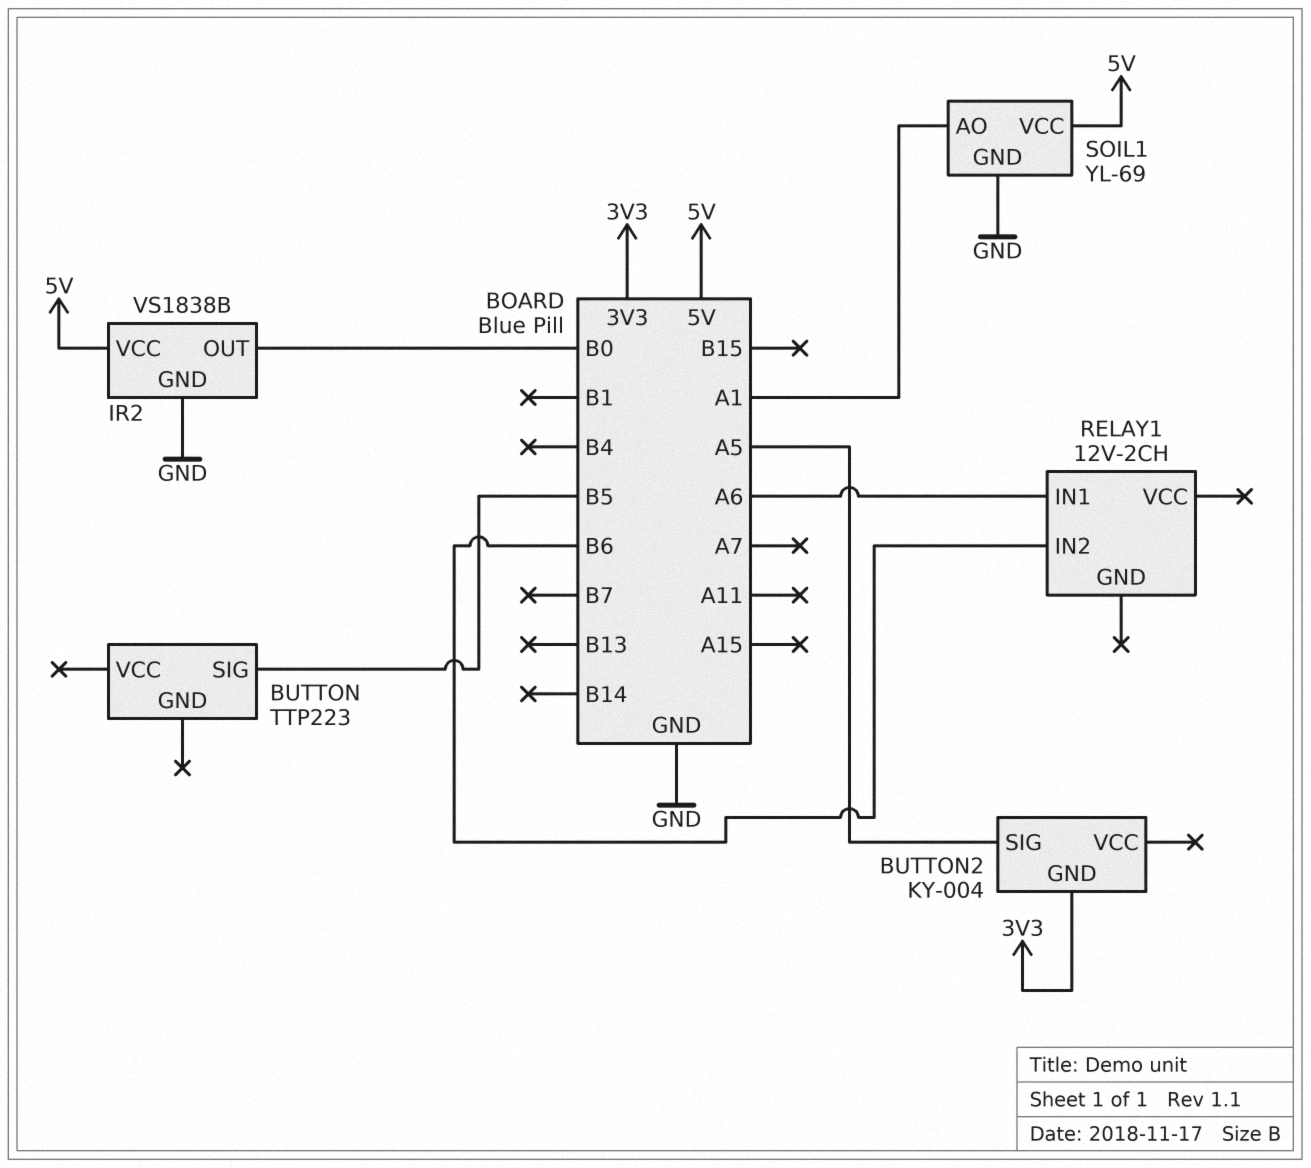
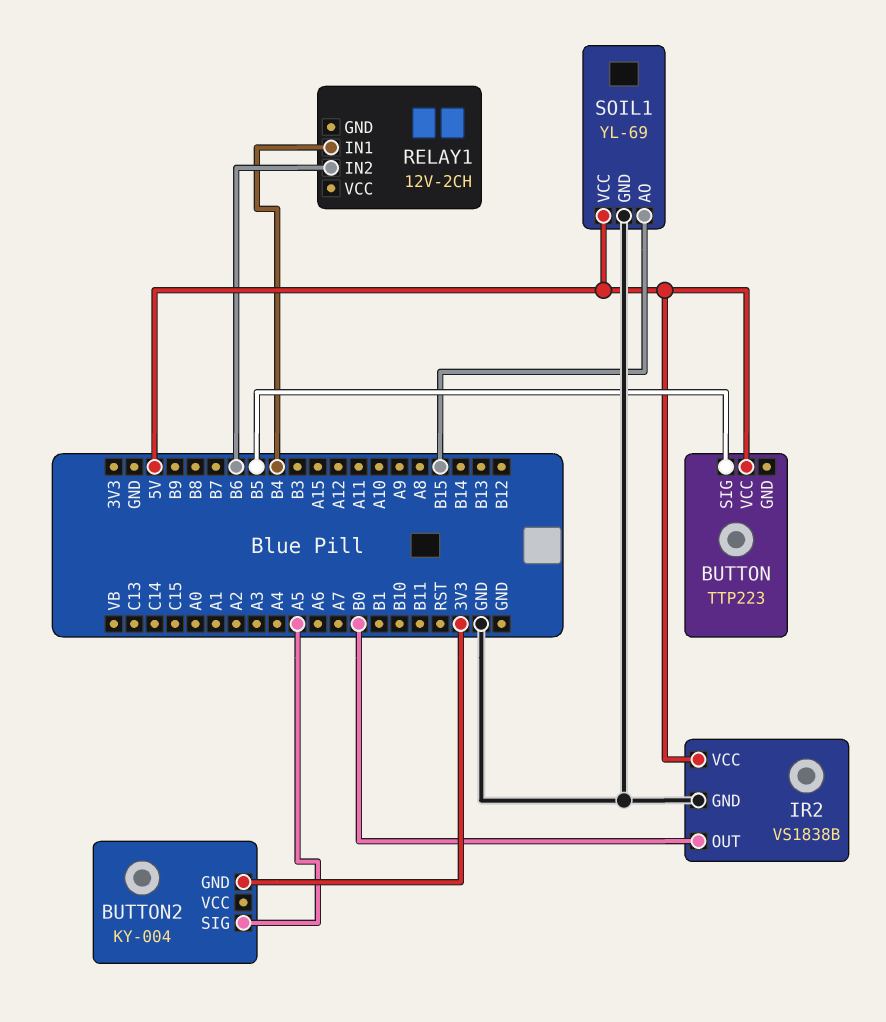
BUTTON pin VCC: none -> 5V
RELAY1 pin IN1: A6 -> B4
SOIL1 pin AO: A1 -> B15

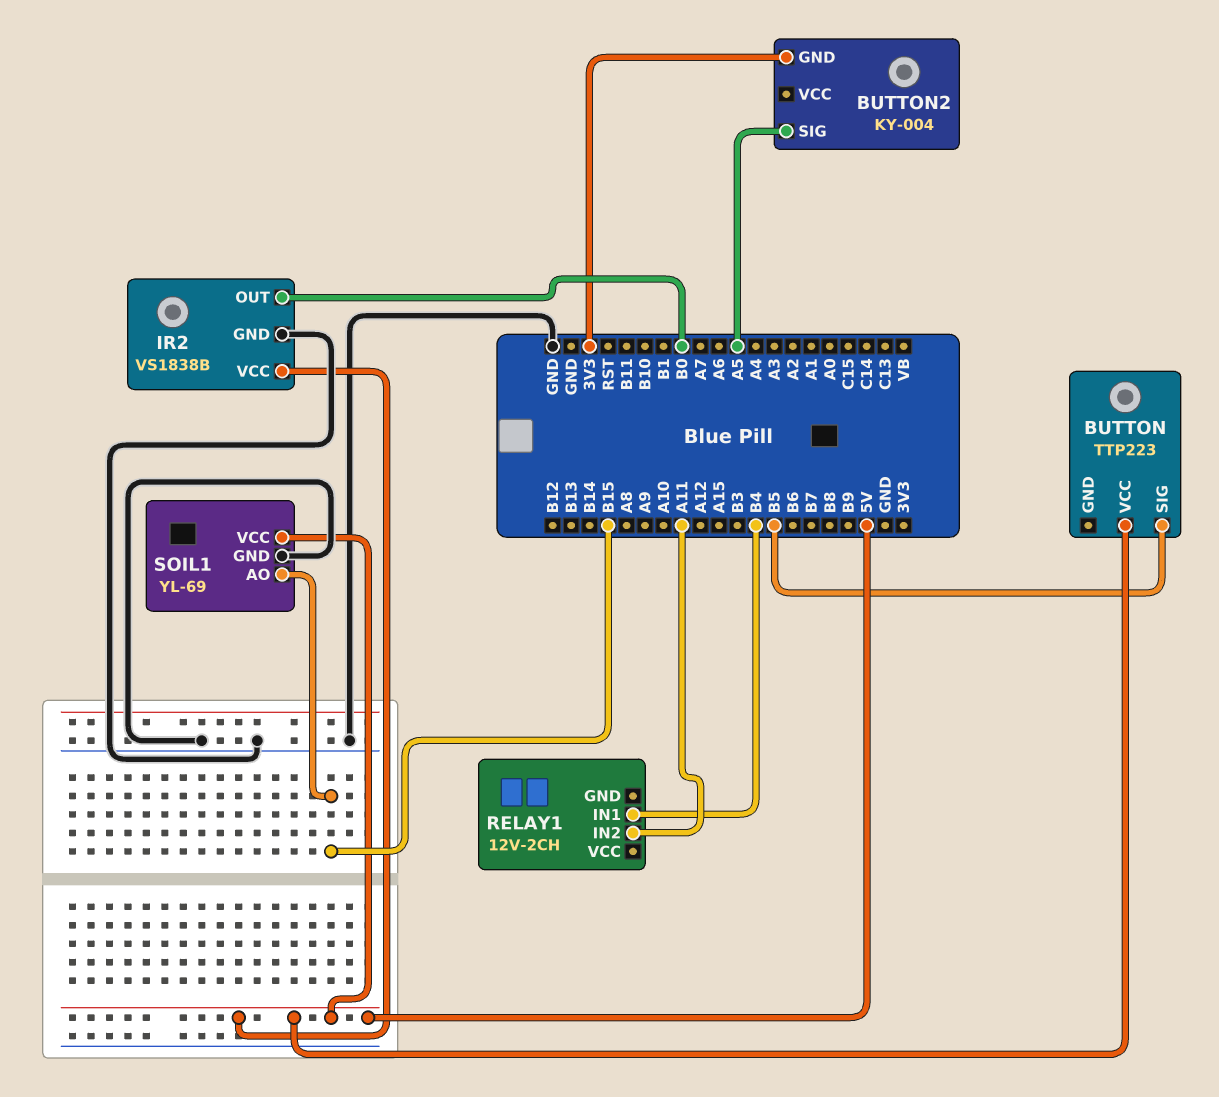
RELAY1 pin IN2: B6 -> A11

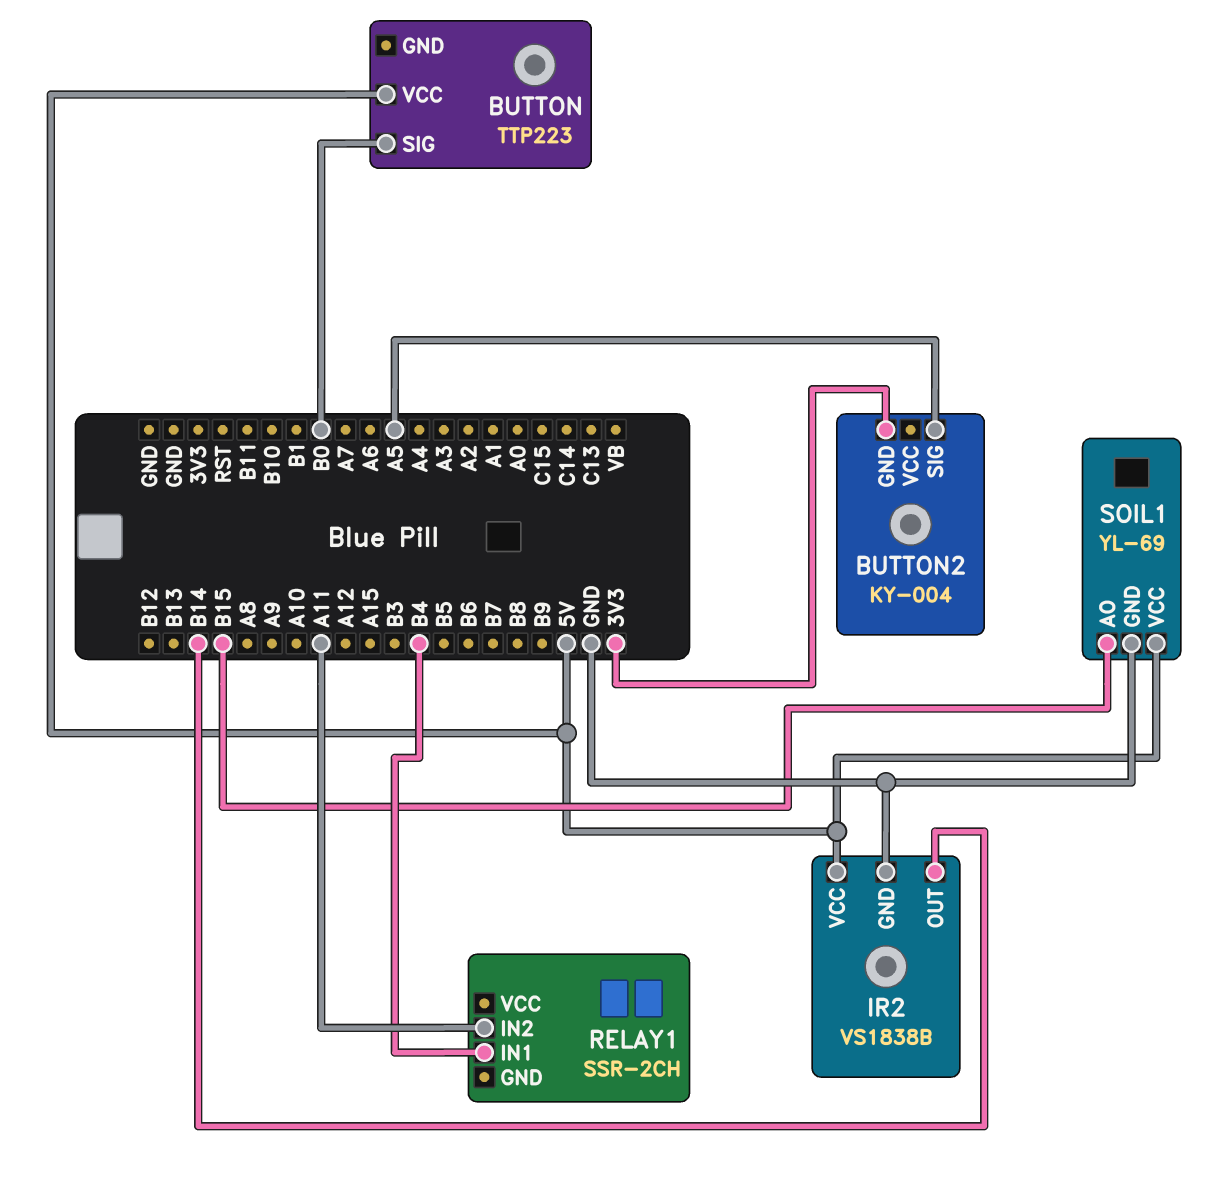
BUTTON pin SIG: B5 -> B0
IR2 pin OUT: B0 -> B14
RELAY1: 12V-2CH -> SSR-2CH

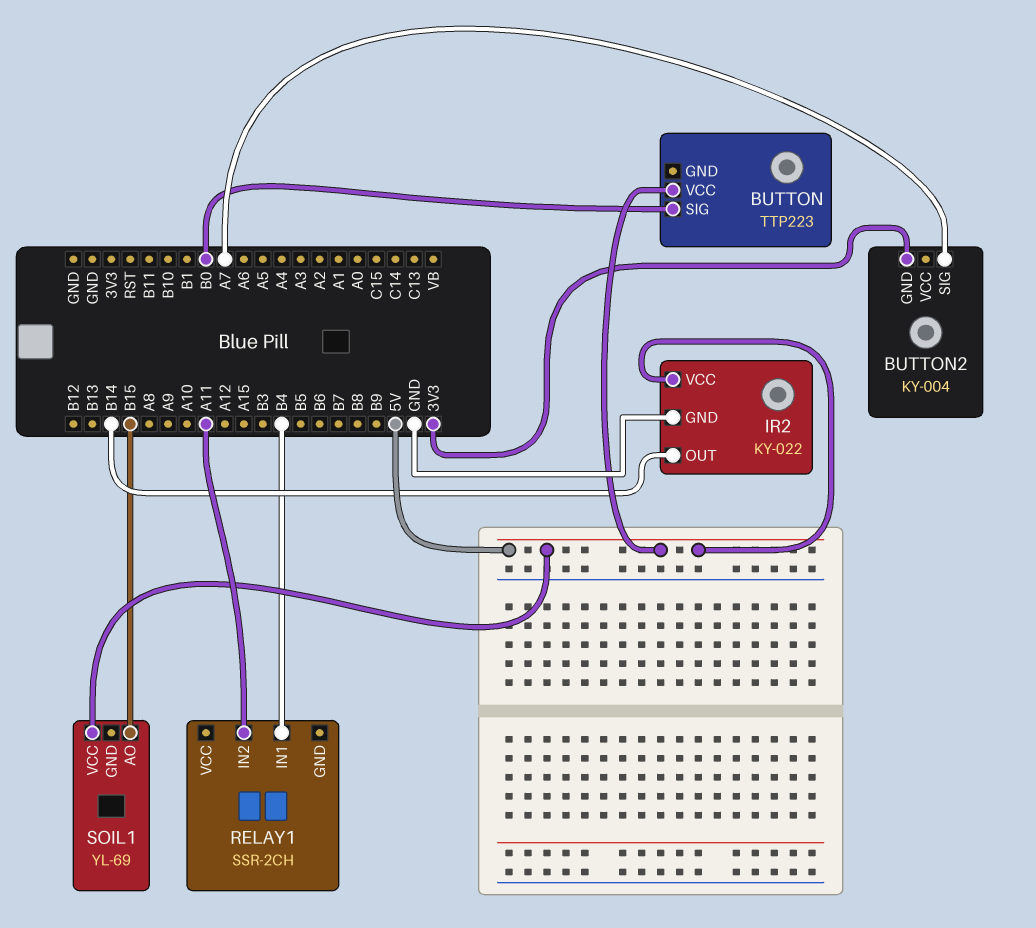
BUTTON2 pin SIG: A5 -> A7
IR2: VS1838B -> KY-022
SOIL1 pin GND: GND -> none

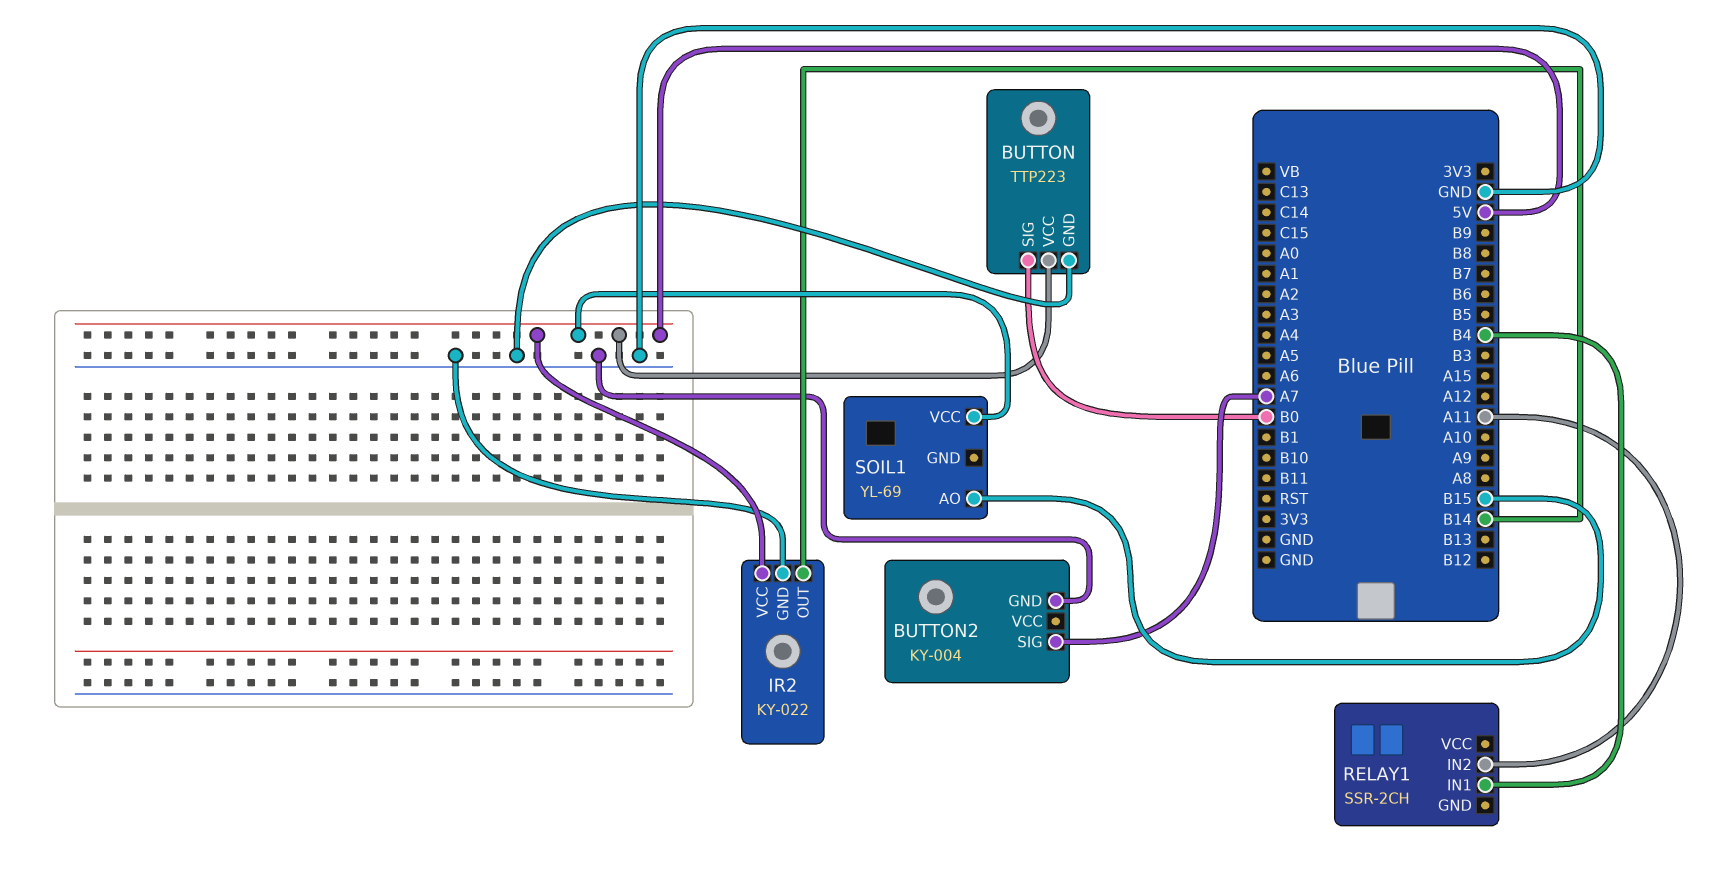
BUTTON pin GND: none -> GND
BUTTON2 pin GND: 3V3 -> GND

